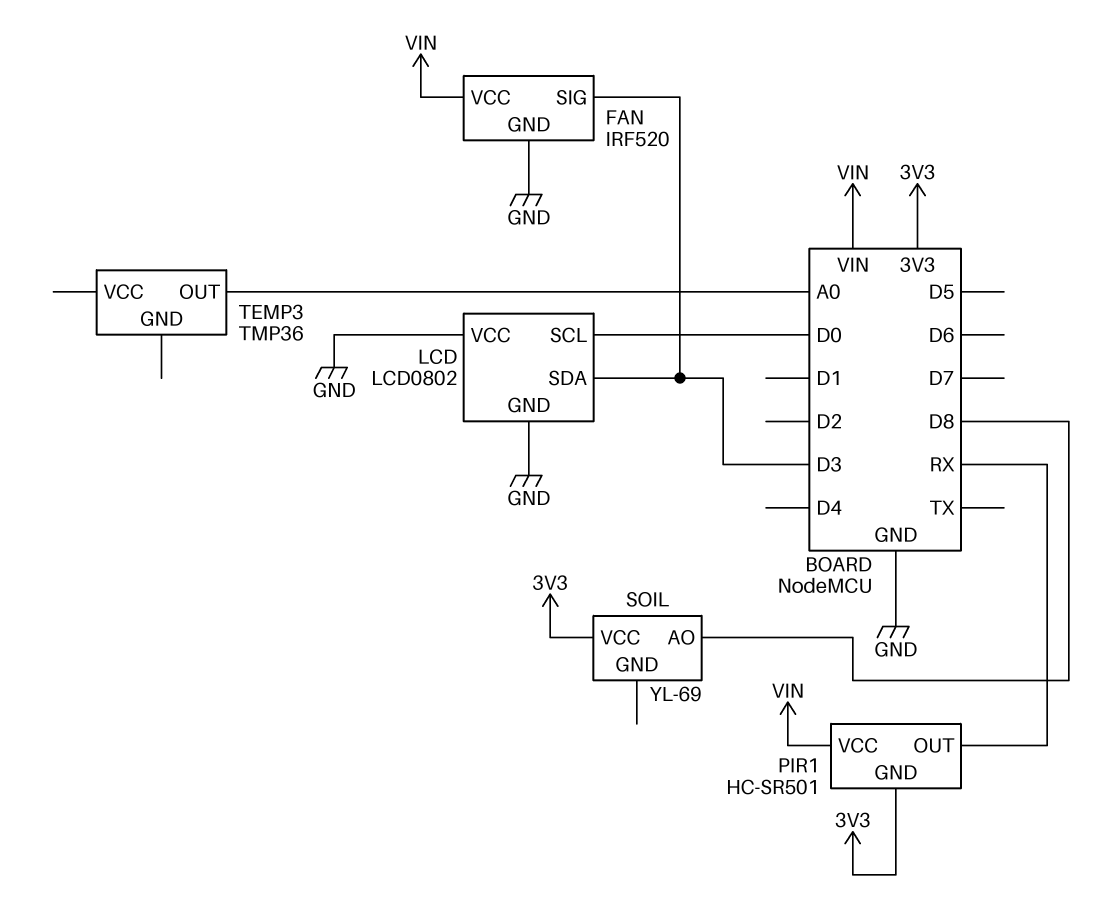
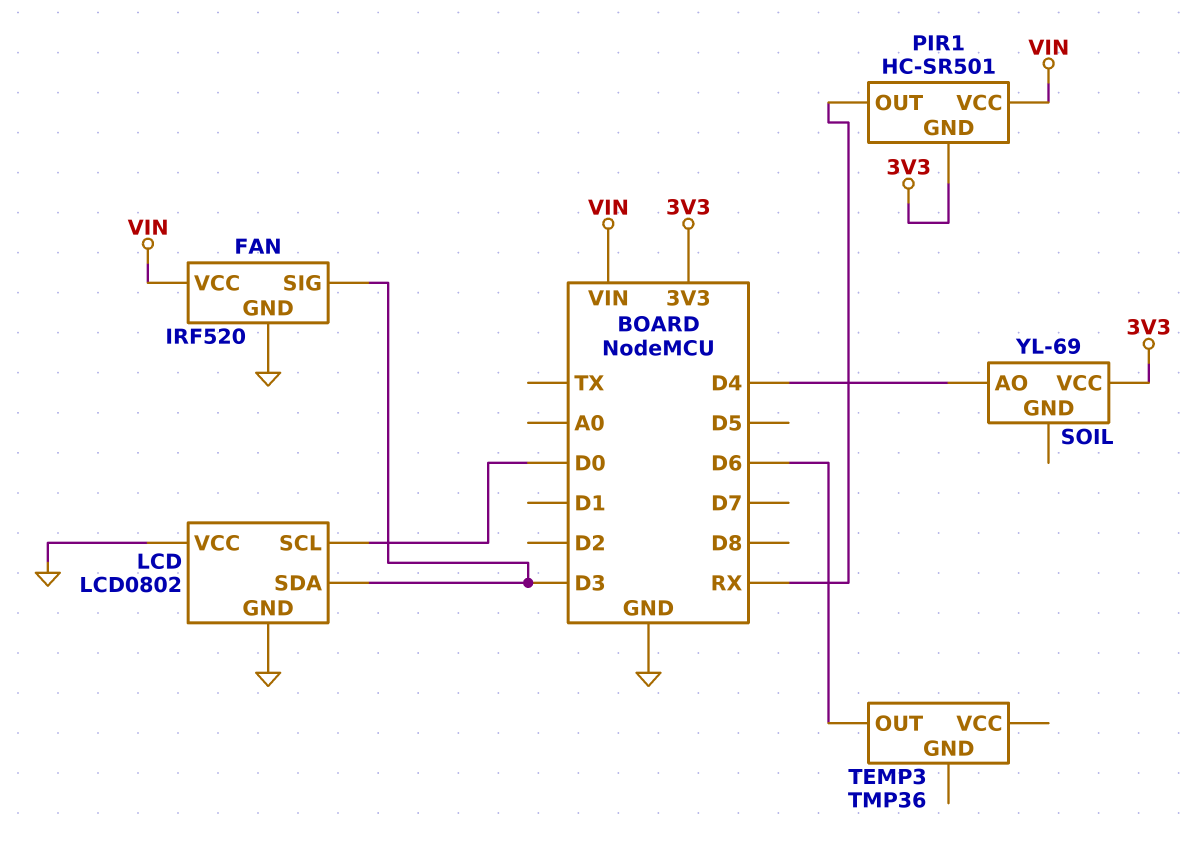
SOIL pin AO: D8 -> D4
TEMP3 pin OUT: A0 -> D6

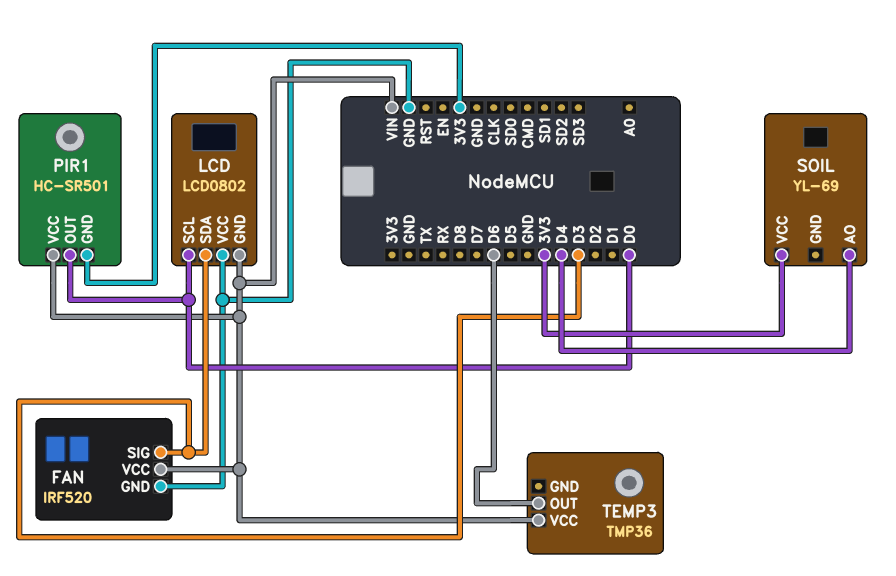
LCD pin GND: GND -> VIN
PIR1 pin OUT: RX -> D0
TEMP3 pin VCC: none -> VIN

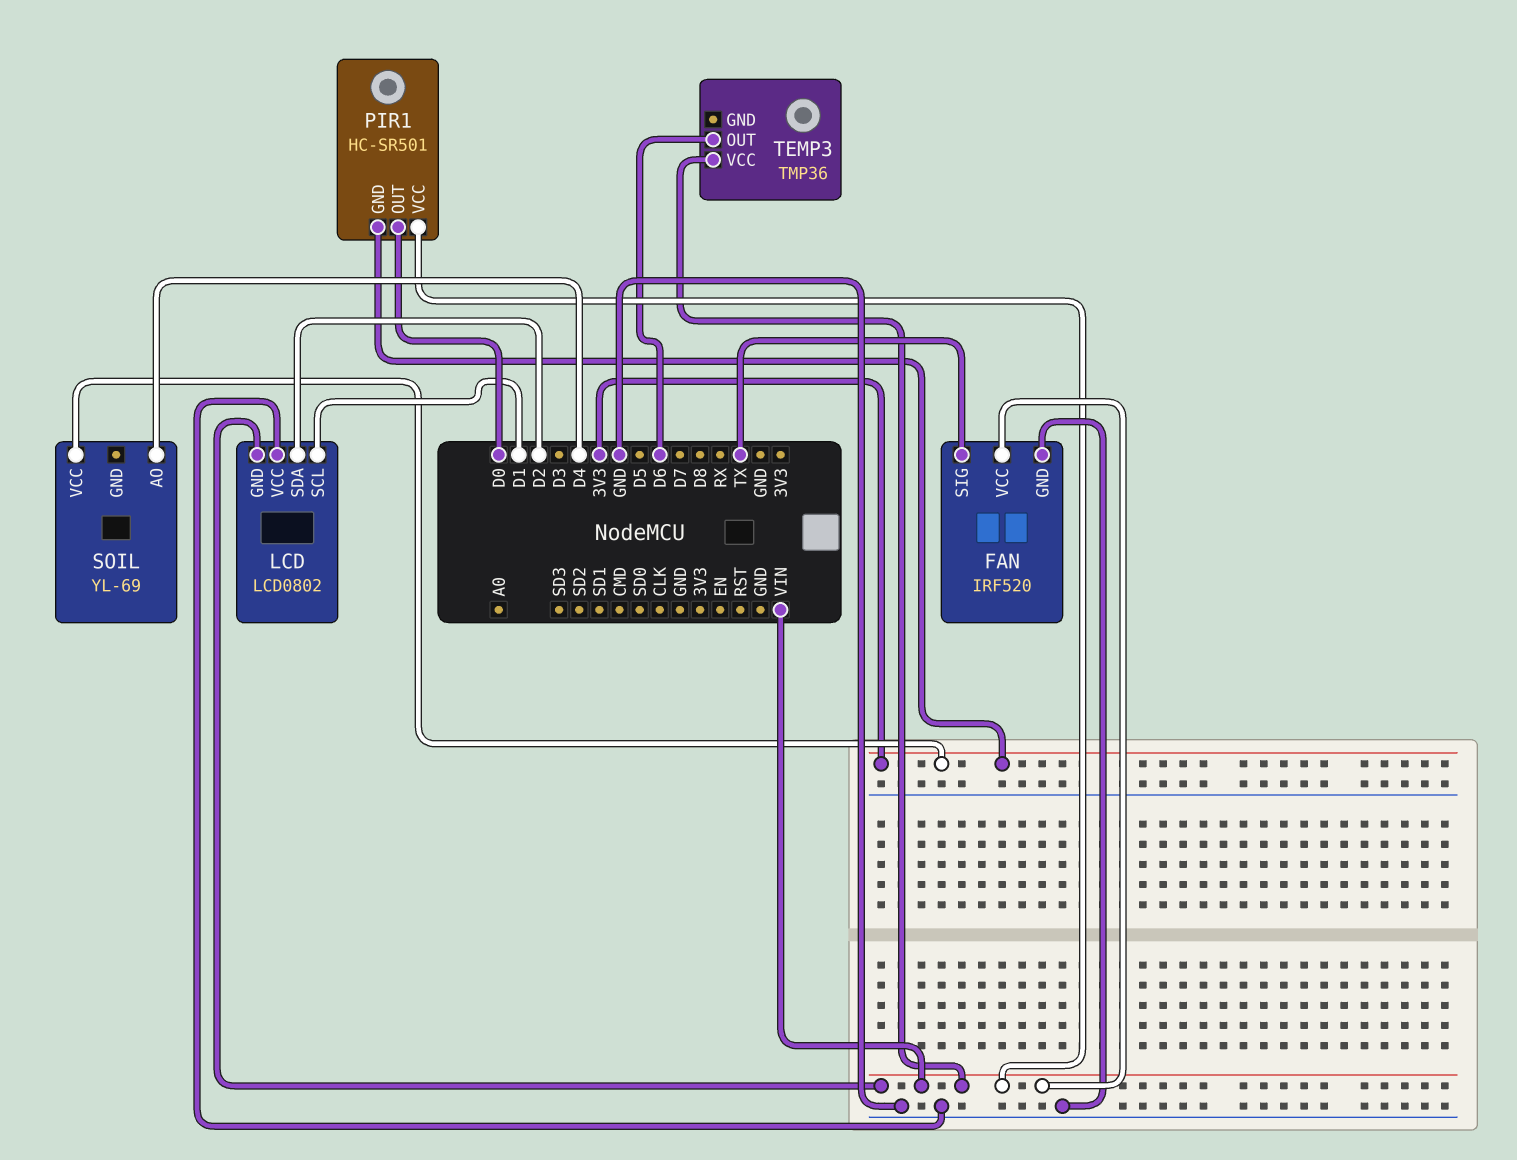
FAN pin SIG: D3 -> TX
LCD pin SCL: D0 -> D1
LCD pin SDA: D3 -> D2

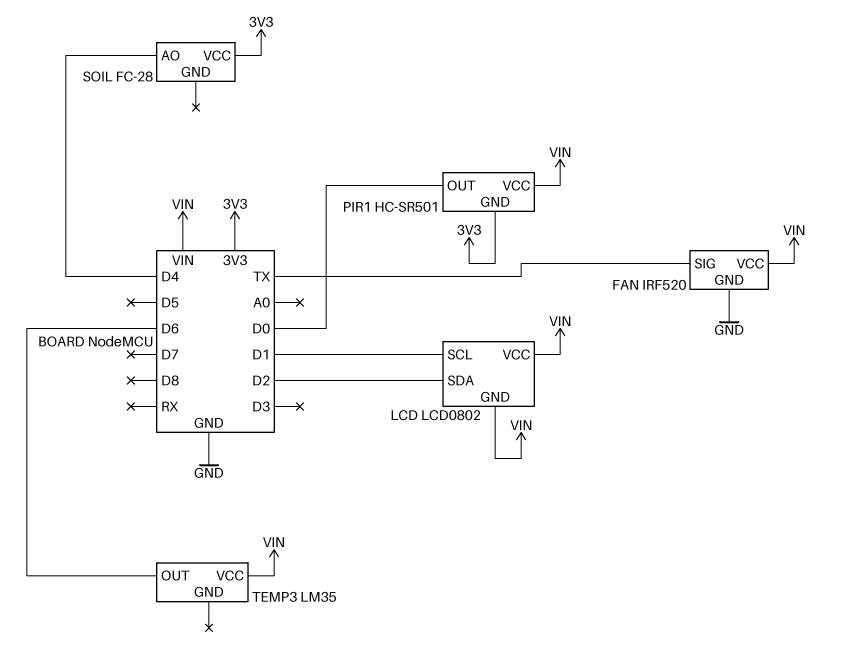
LCD pin VCC: GND -> VIN
SOIL: YL-69 -> FC-28
TEMP3: TMP36 -> LM35

